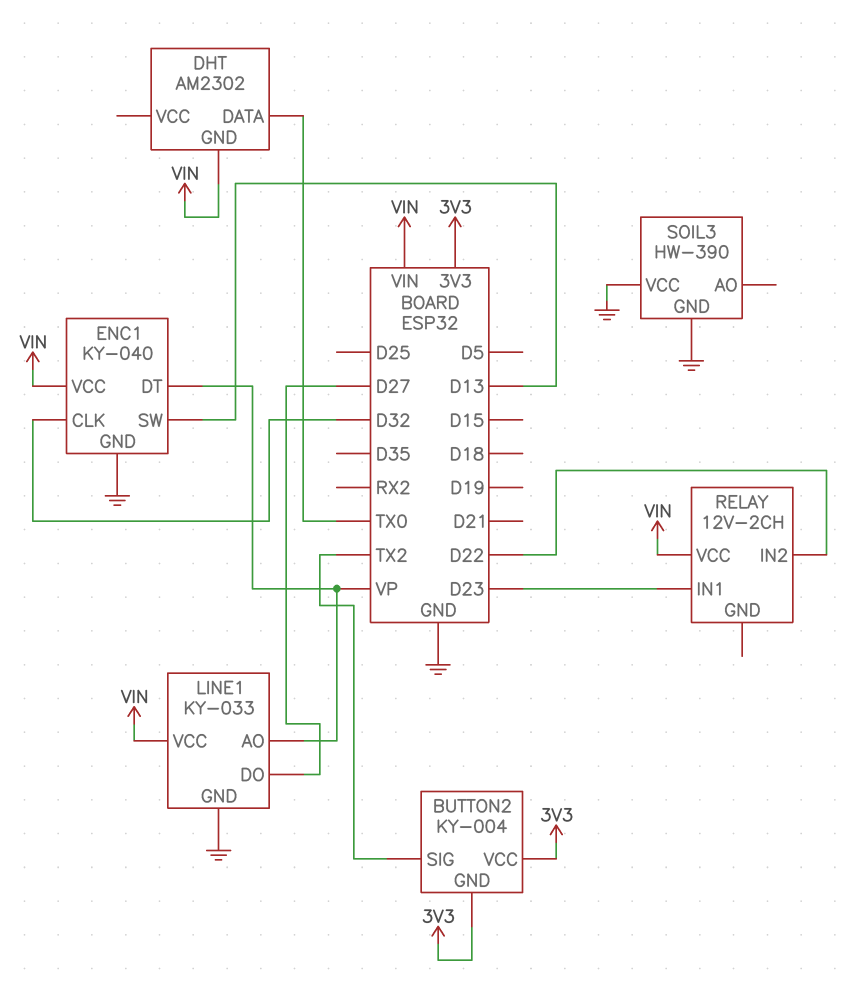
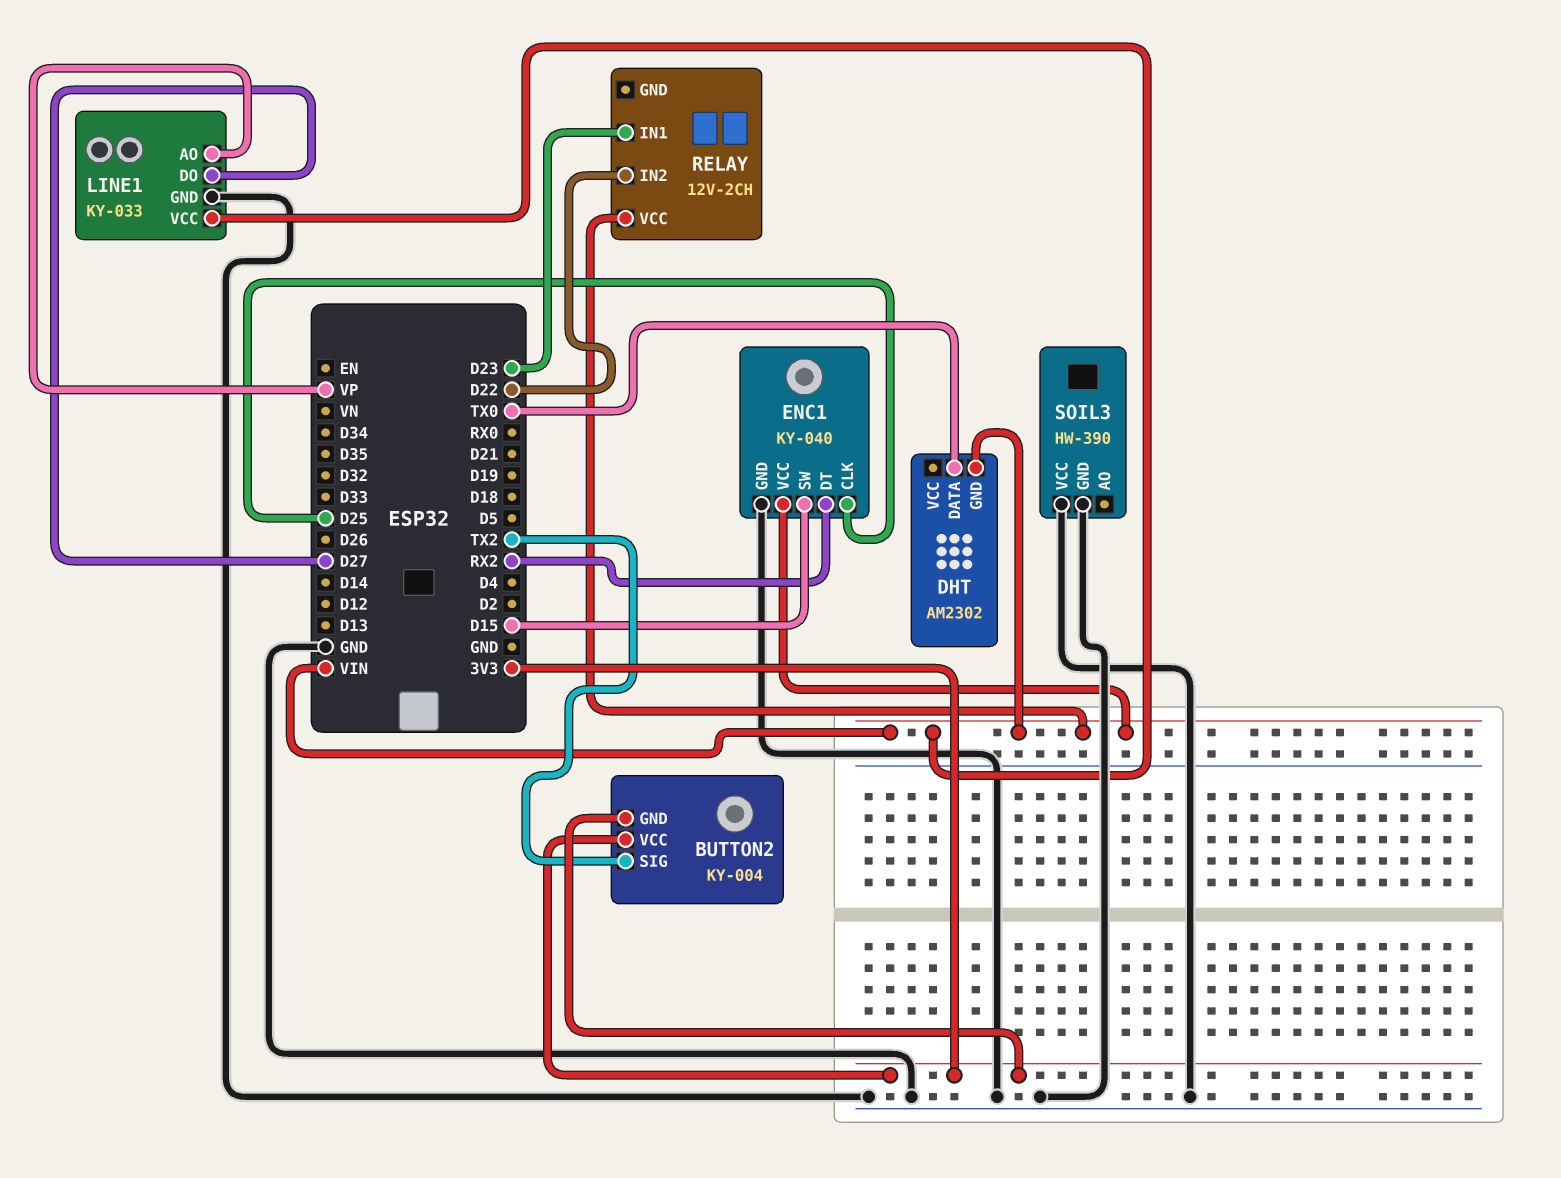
ENC1 pin CLK: D32 -> D25
ENC1 pin DT: VP -> RX2
ENC1 pin SW: D13 -> D15

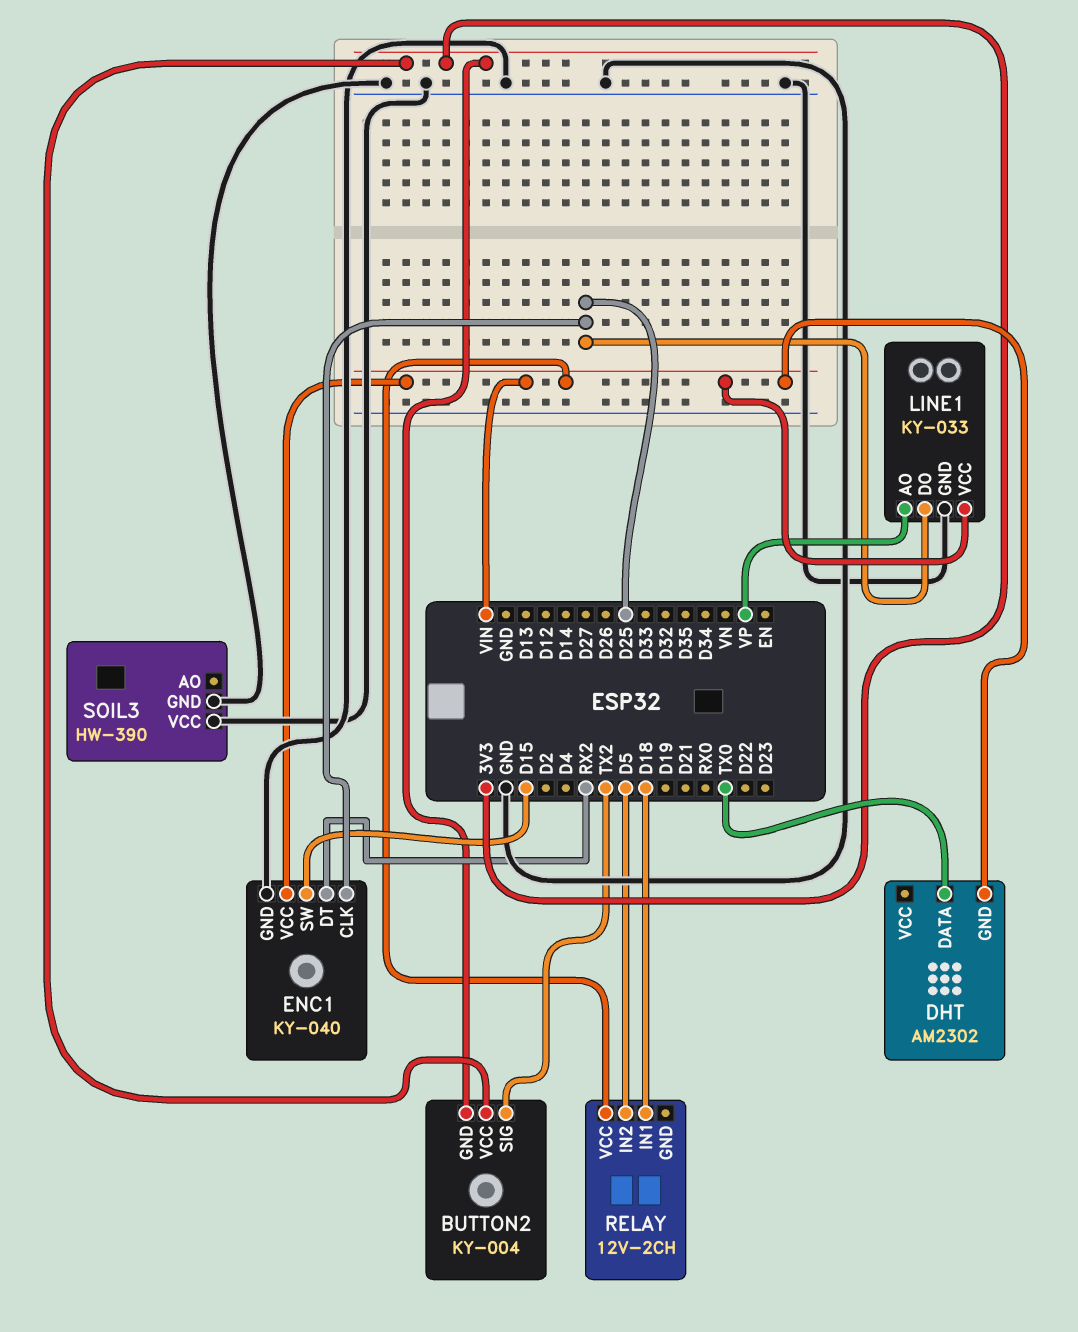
LINE1 pin DO: D27 -> D25
RELAY pin IN1: D23 -> D18
RELAY pin IN2: D22 -> D5

